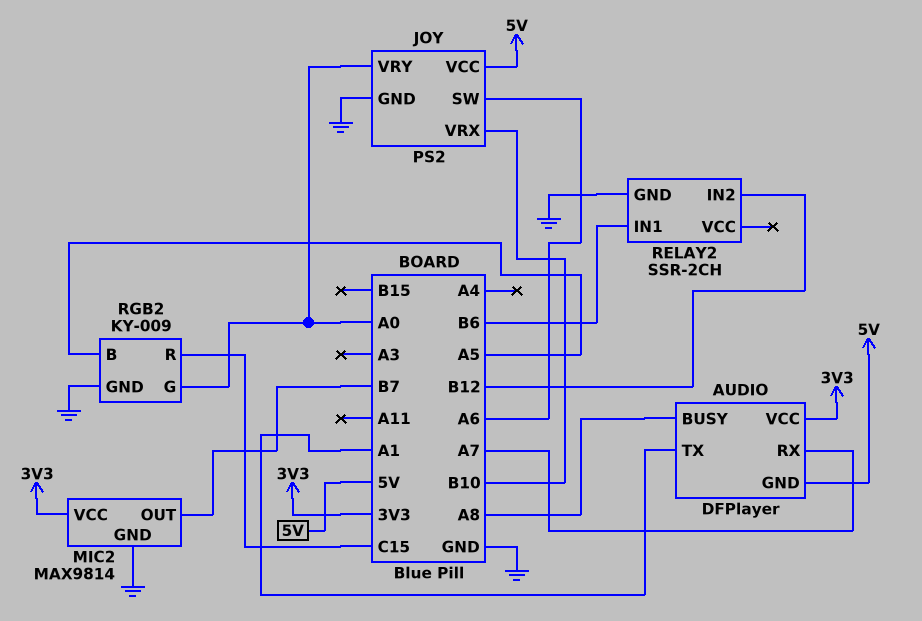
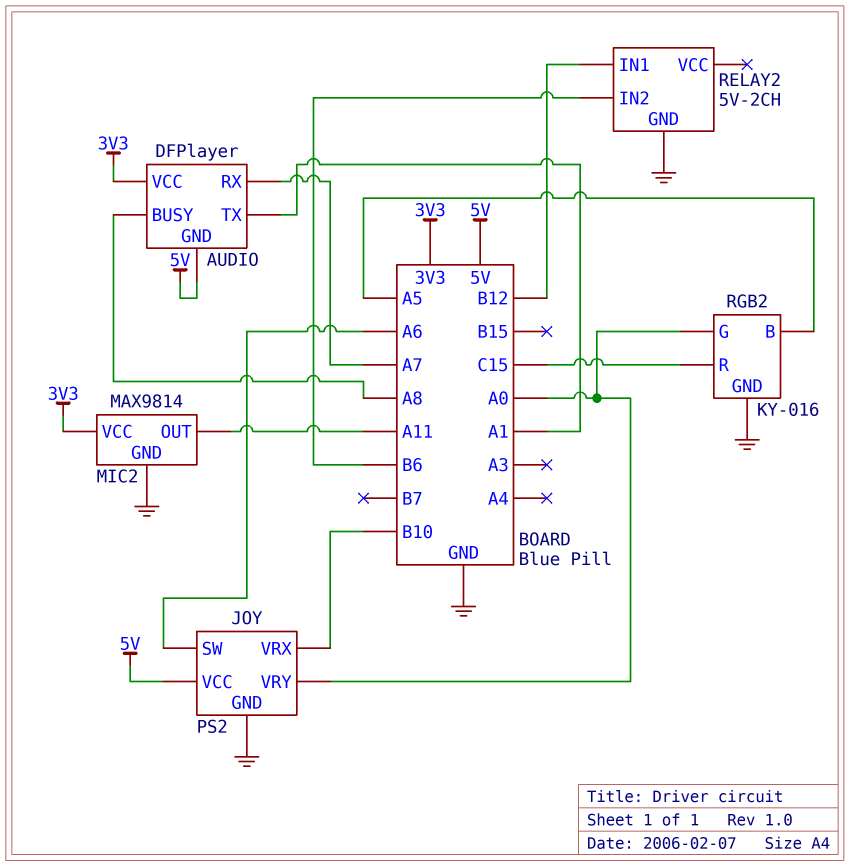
MIC2 pin OUT: B7 -> A11
RELAY2: SSR-2CH -> 5V-2CH
RELAY2 pin IN1: B6 -> B12
RELAY2 pin IN2: B12 -> B6
RGB2: KY-009 -> KY-016

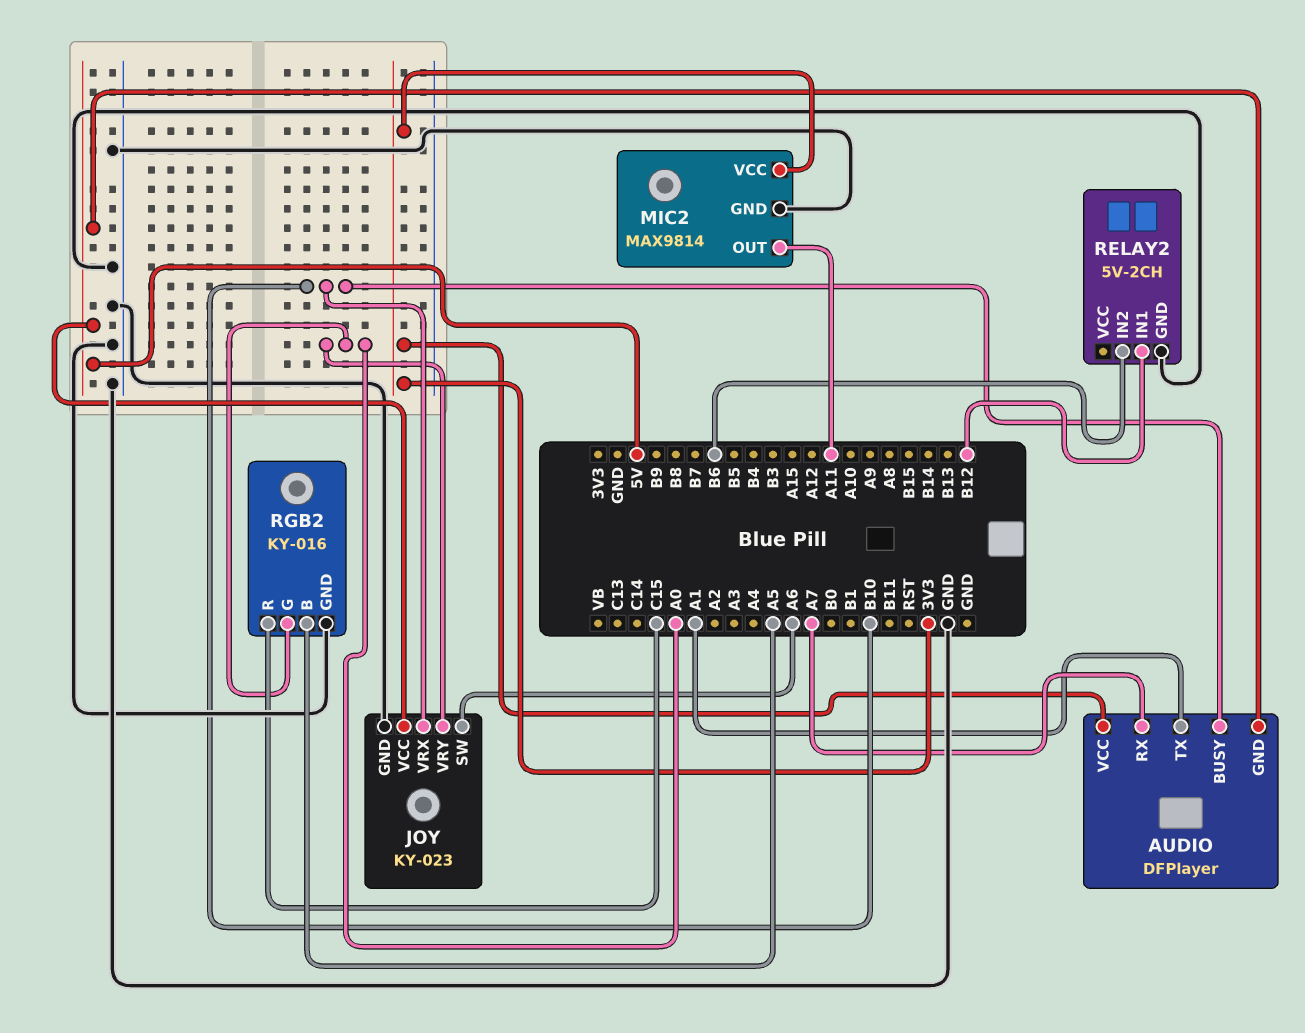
AUDIO pin BUSY: A8 -> B10
JOY: PS2 -> KY-023

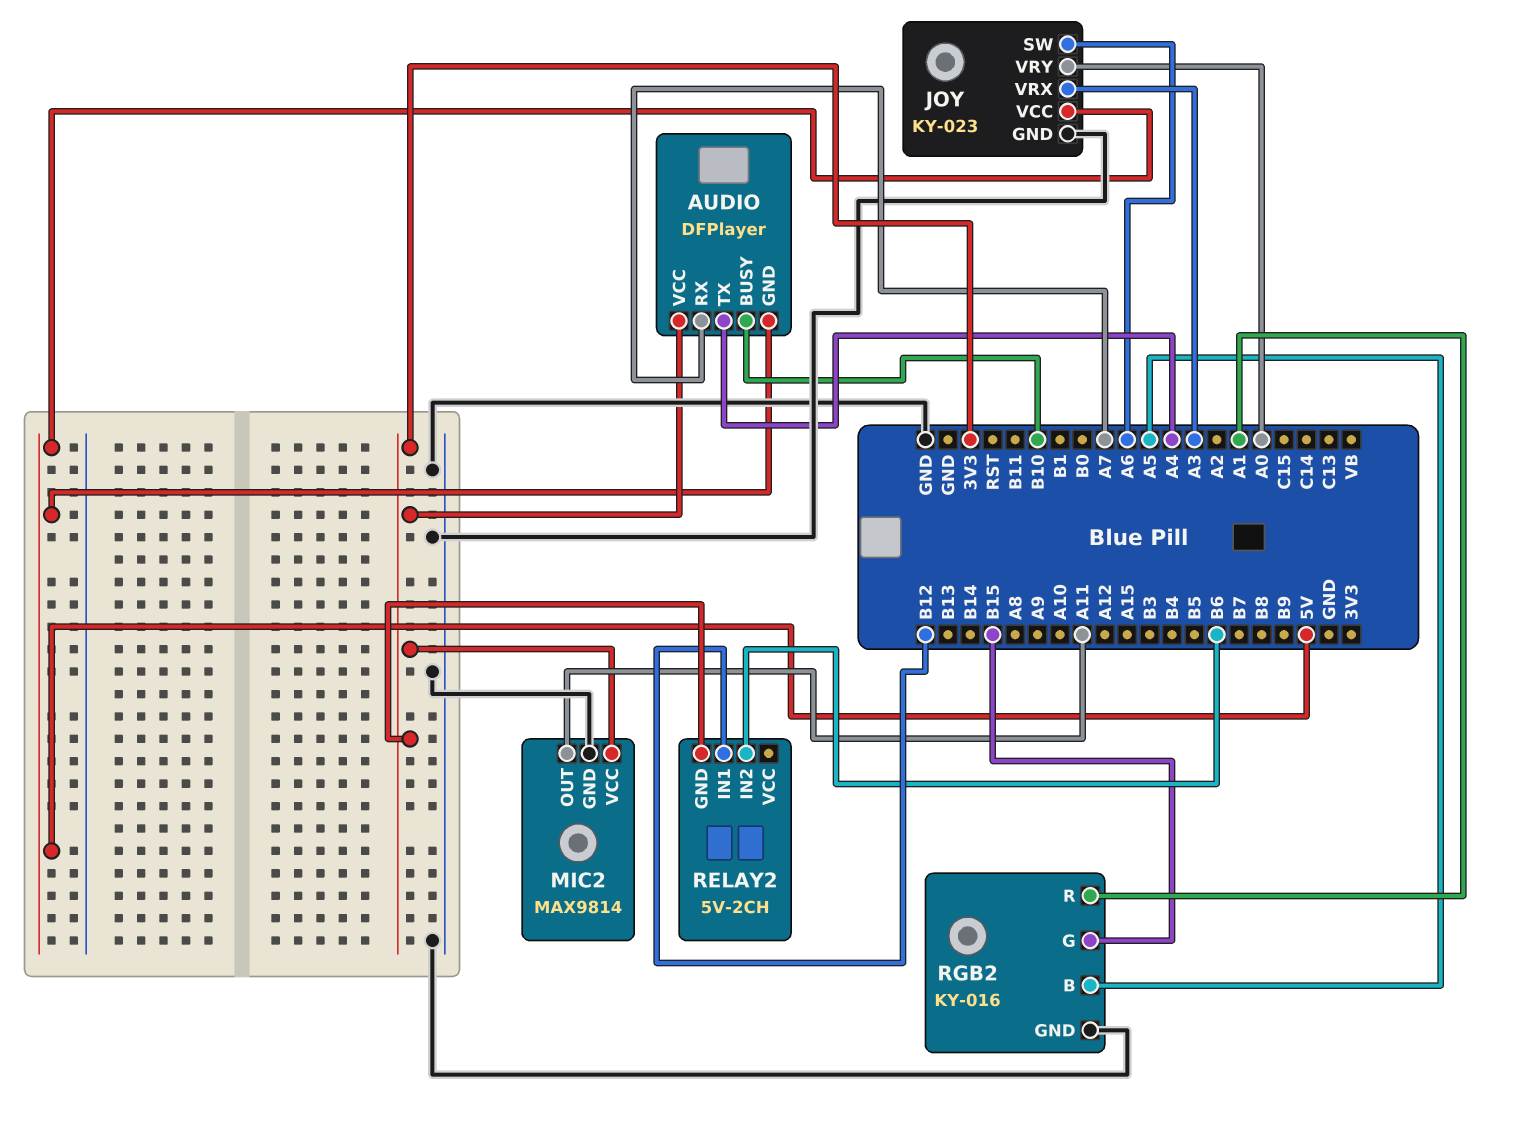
AUDIO pin TX: A1 -> A4
JOY pin VRX: B10 -> A3
RELAY2 pin GND: GND -> 3V3
RGB2 pin G: A0 -> B15
RGB2 pin R: C15 -> A1

